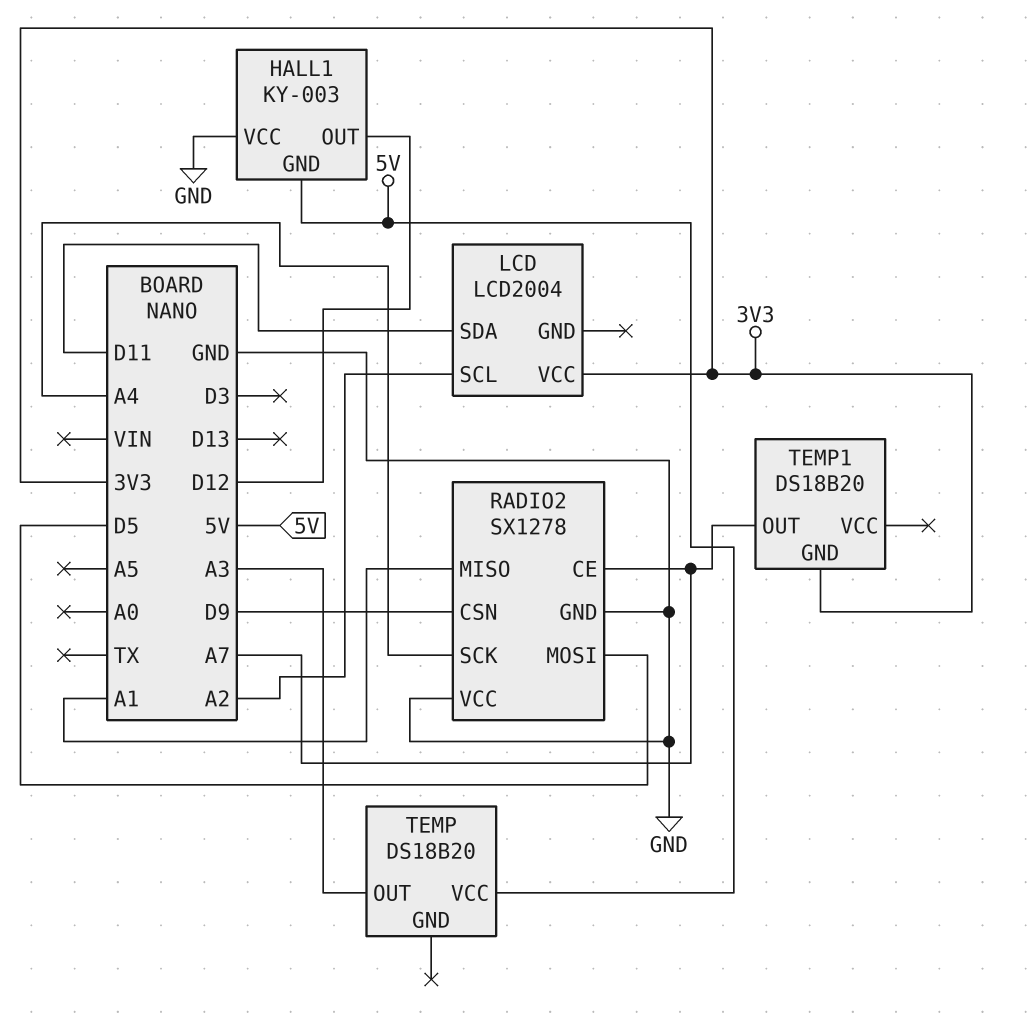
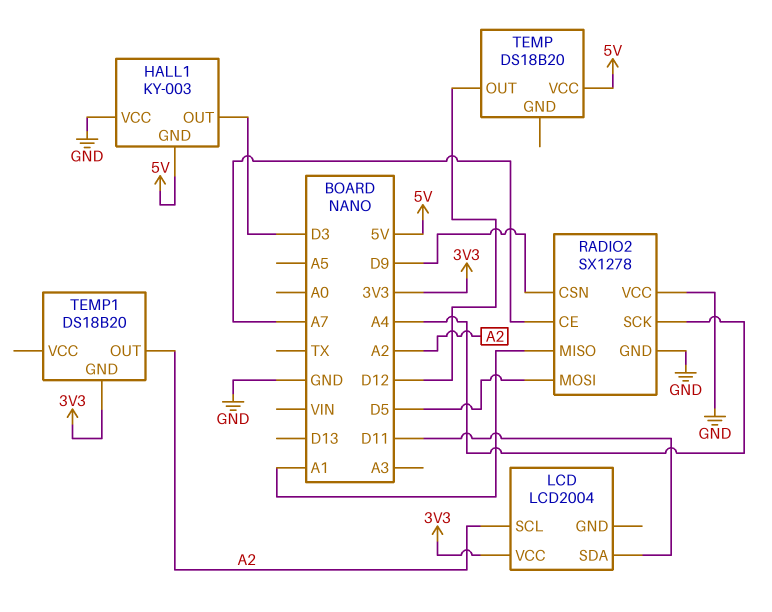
HALL1 pin OUT: D12 -> D3
TEMP pin OUT: A3 -> D12
TEMP1 pin OUT: A7 -> A2

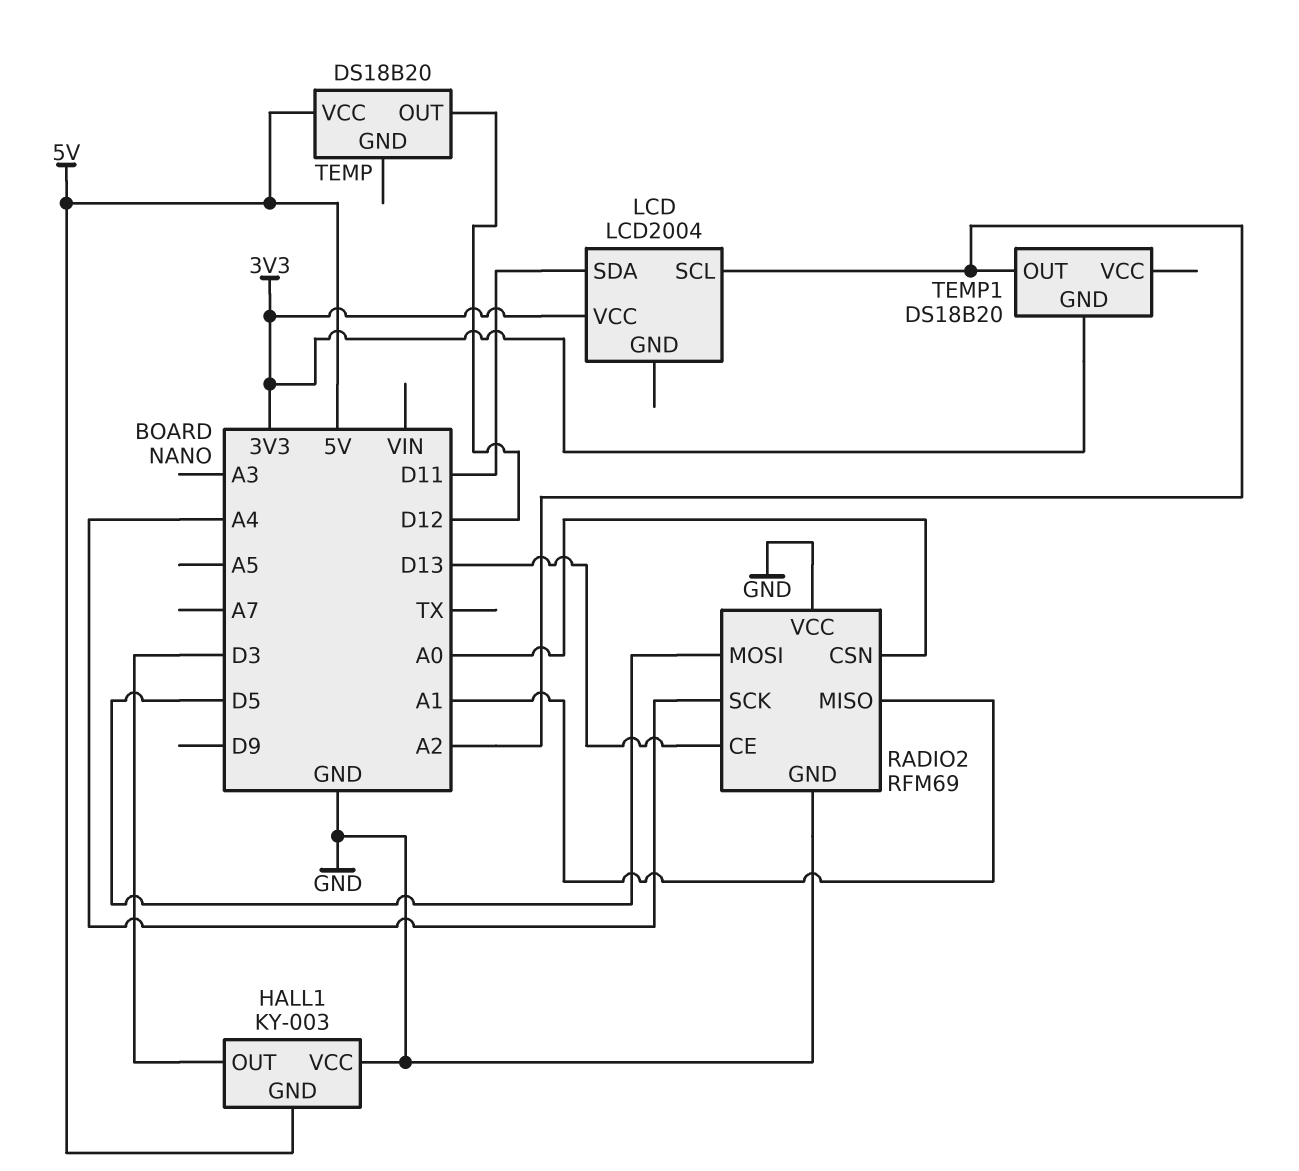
RADIO2: SX1278 -> RFM69
RADIO2 pin CE: A7 -> D13
RADIO2 pin CSN: D9 -> A0

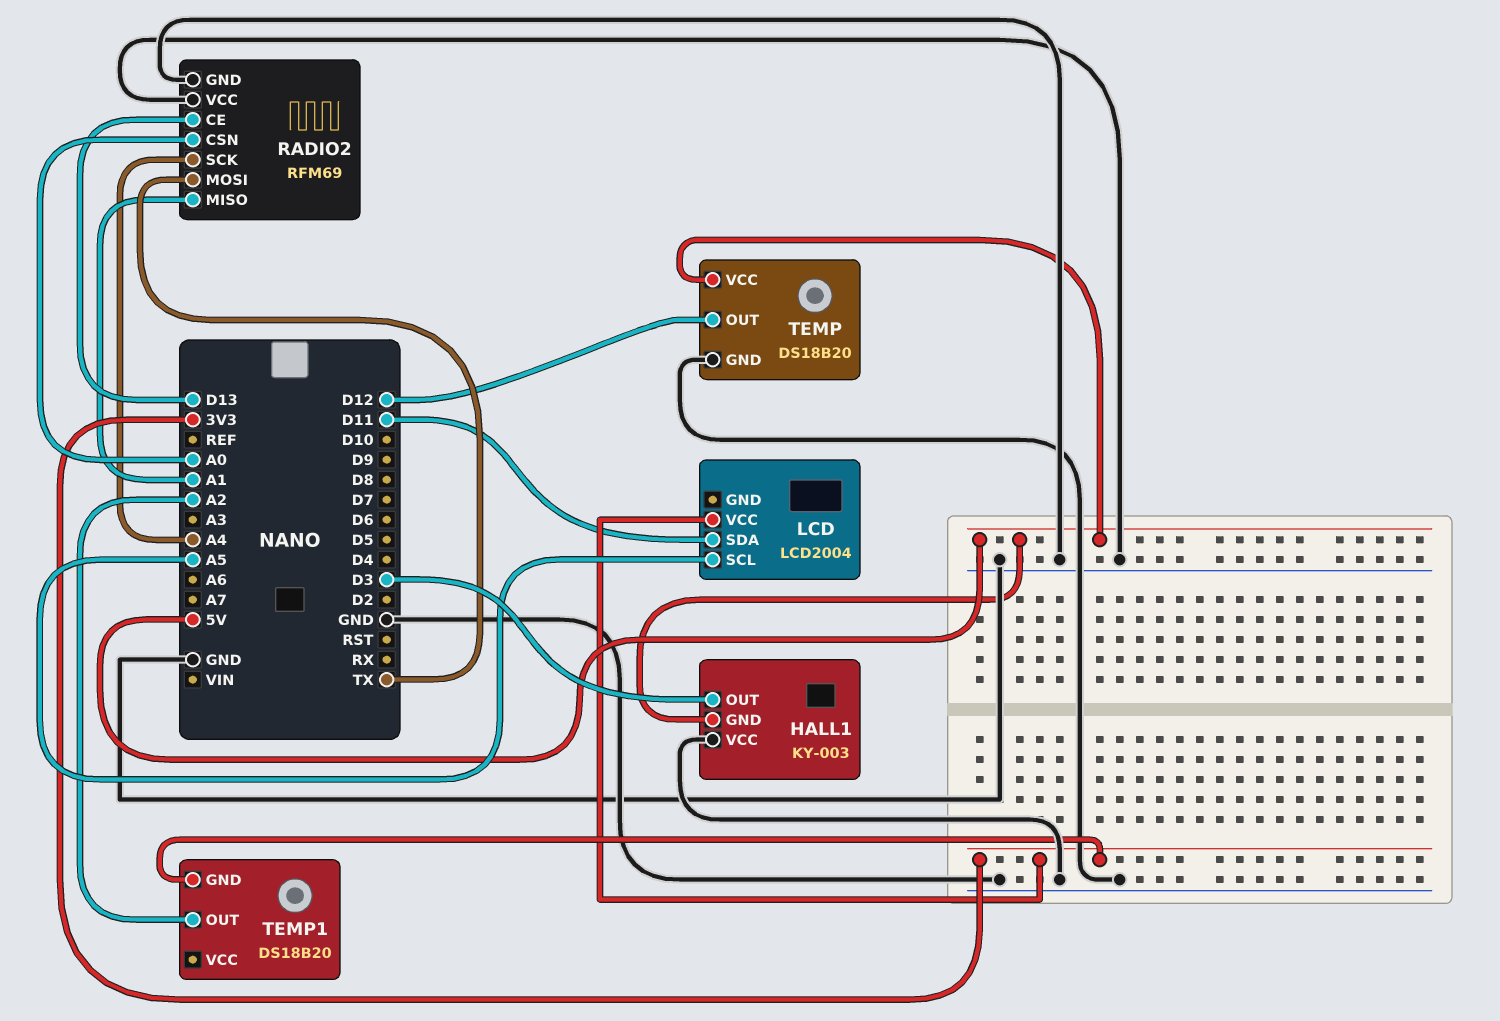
LCD pin SCL: A2 -> A5
RADIO2 pin MOSI: D5 -> TX
TEMP pin GND: none -> GND

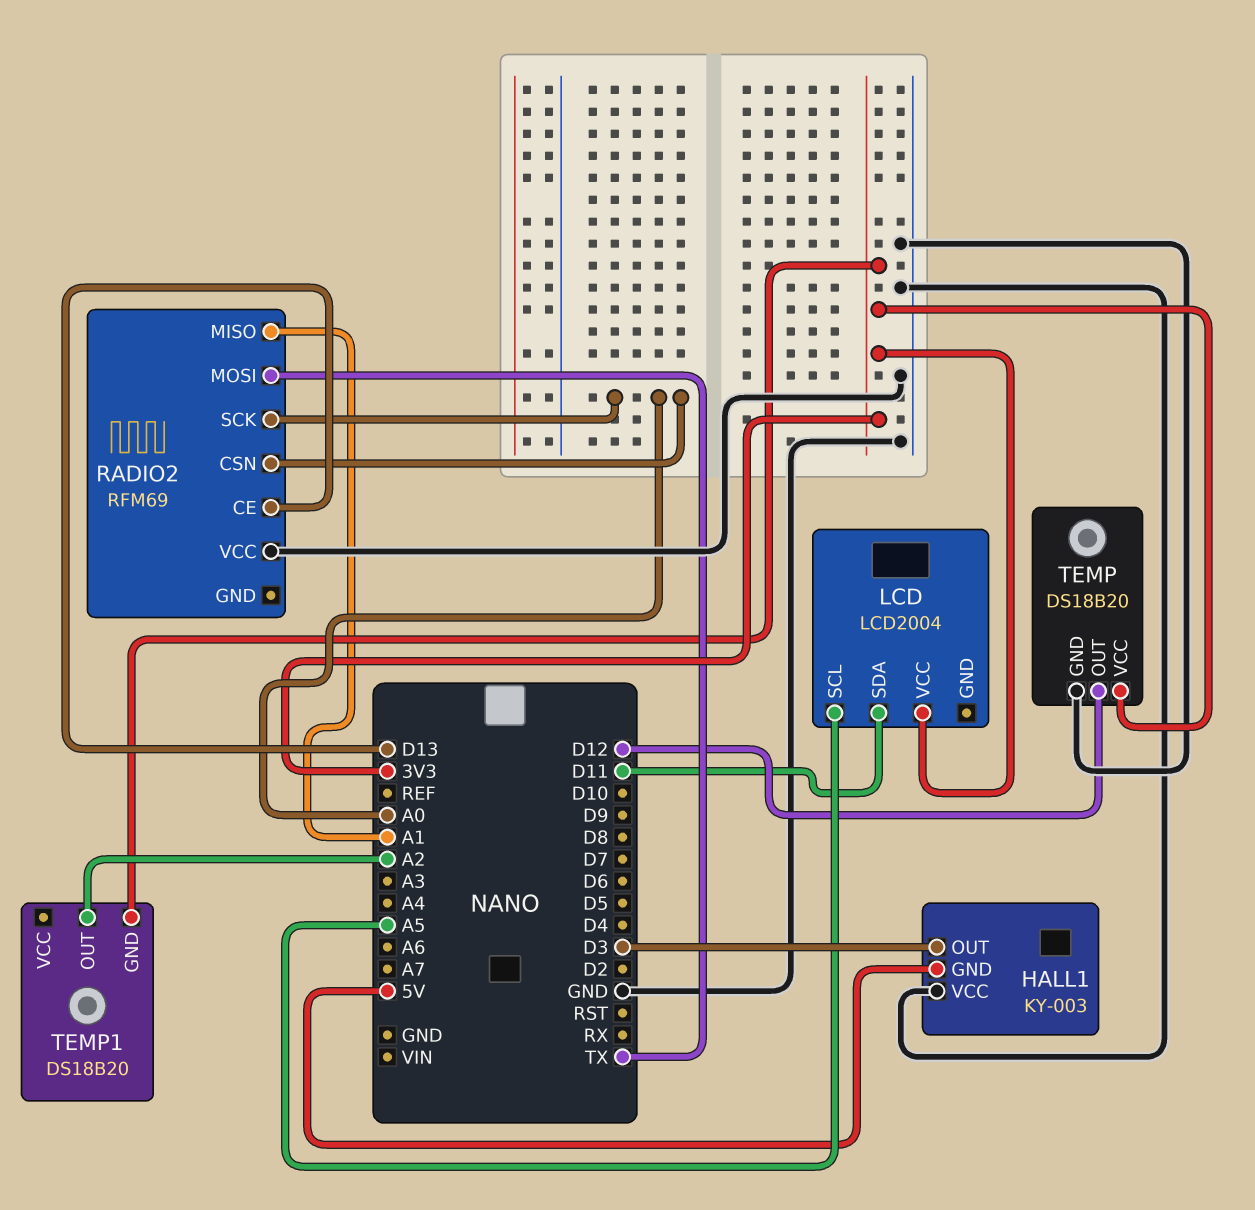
RADIO2 pin GND: GND -> none
RADIO2 pin SCK: A4 -> A0
TEMP pin VCC: 5V -> 3V3

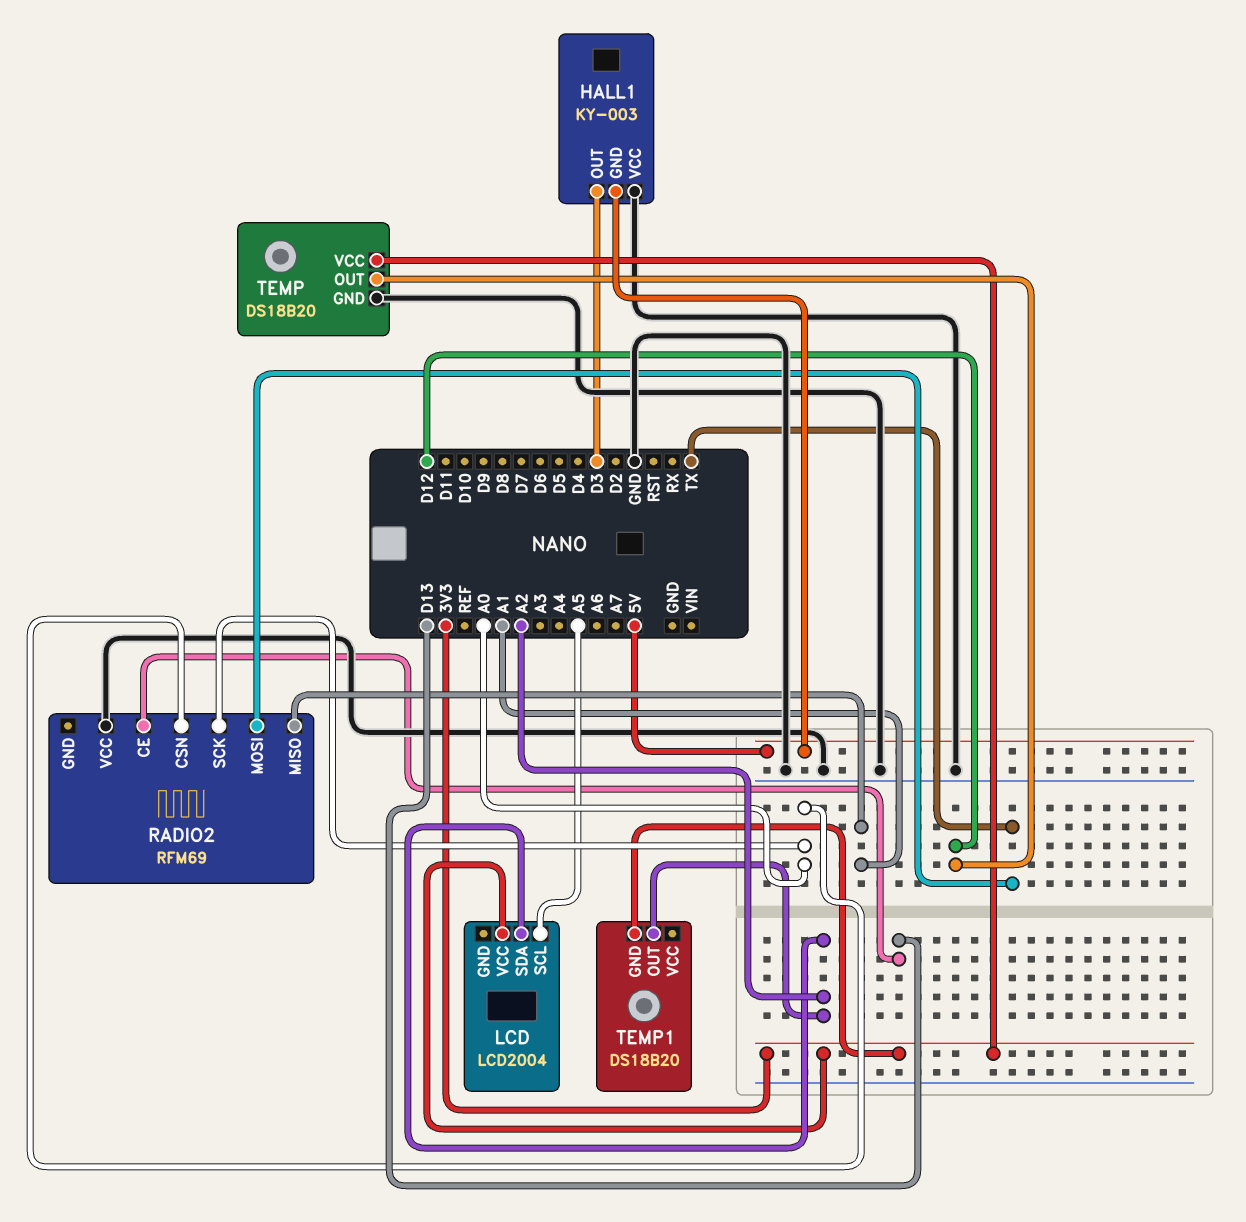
LCD pin SDA: D11 -> A2

